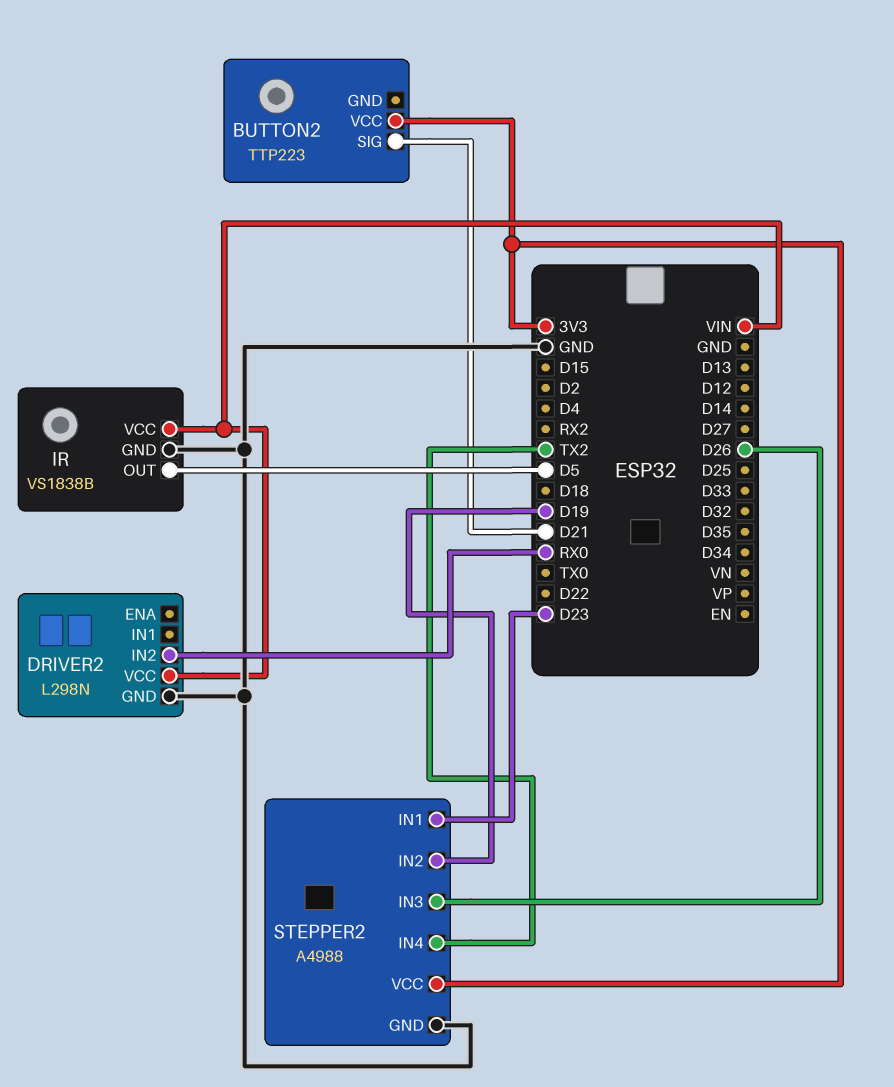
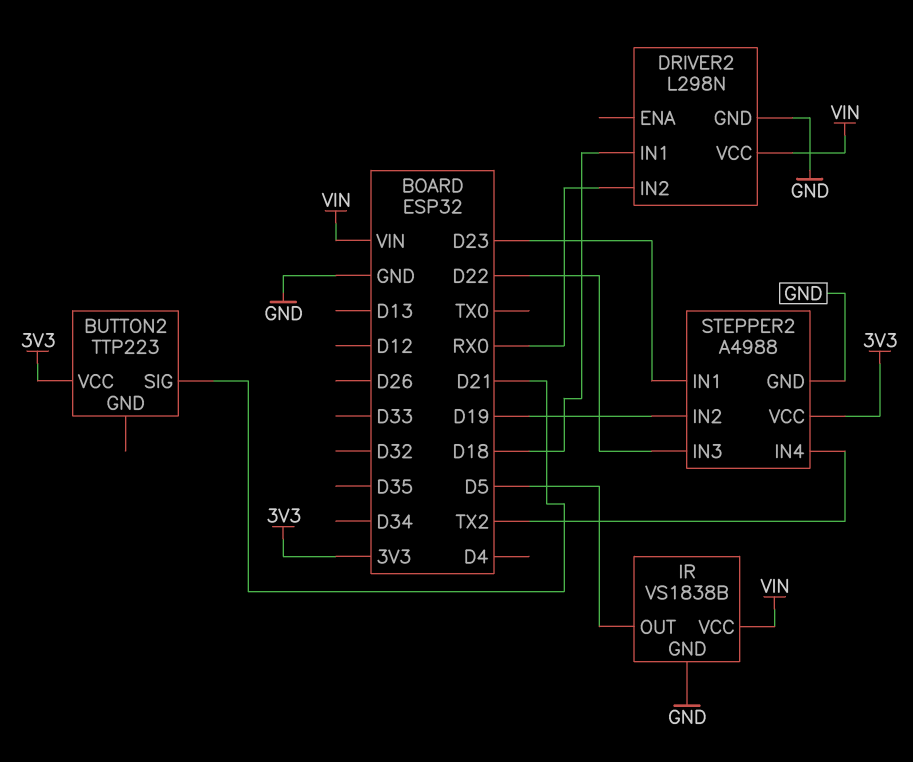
DRIVER2 pin IN1: none -> D18
STEPPER2 pin IN3: D26 -> D22

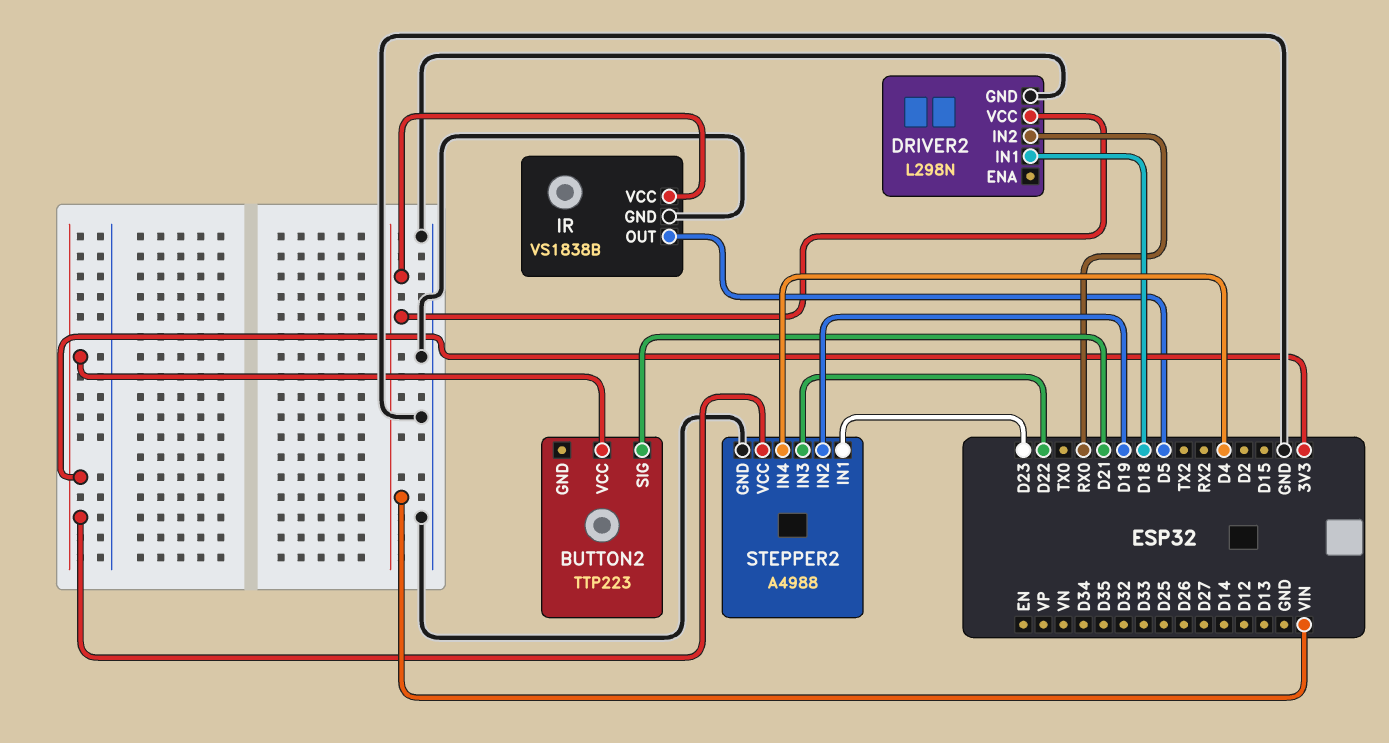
STEPPER2 pin IN4: TX2 -> D4

